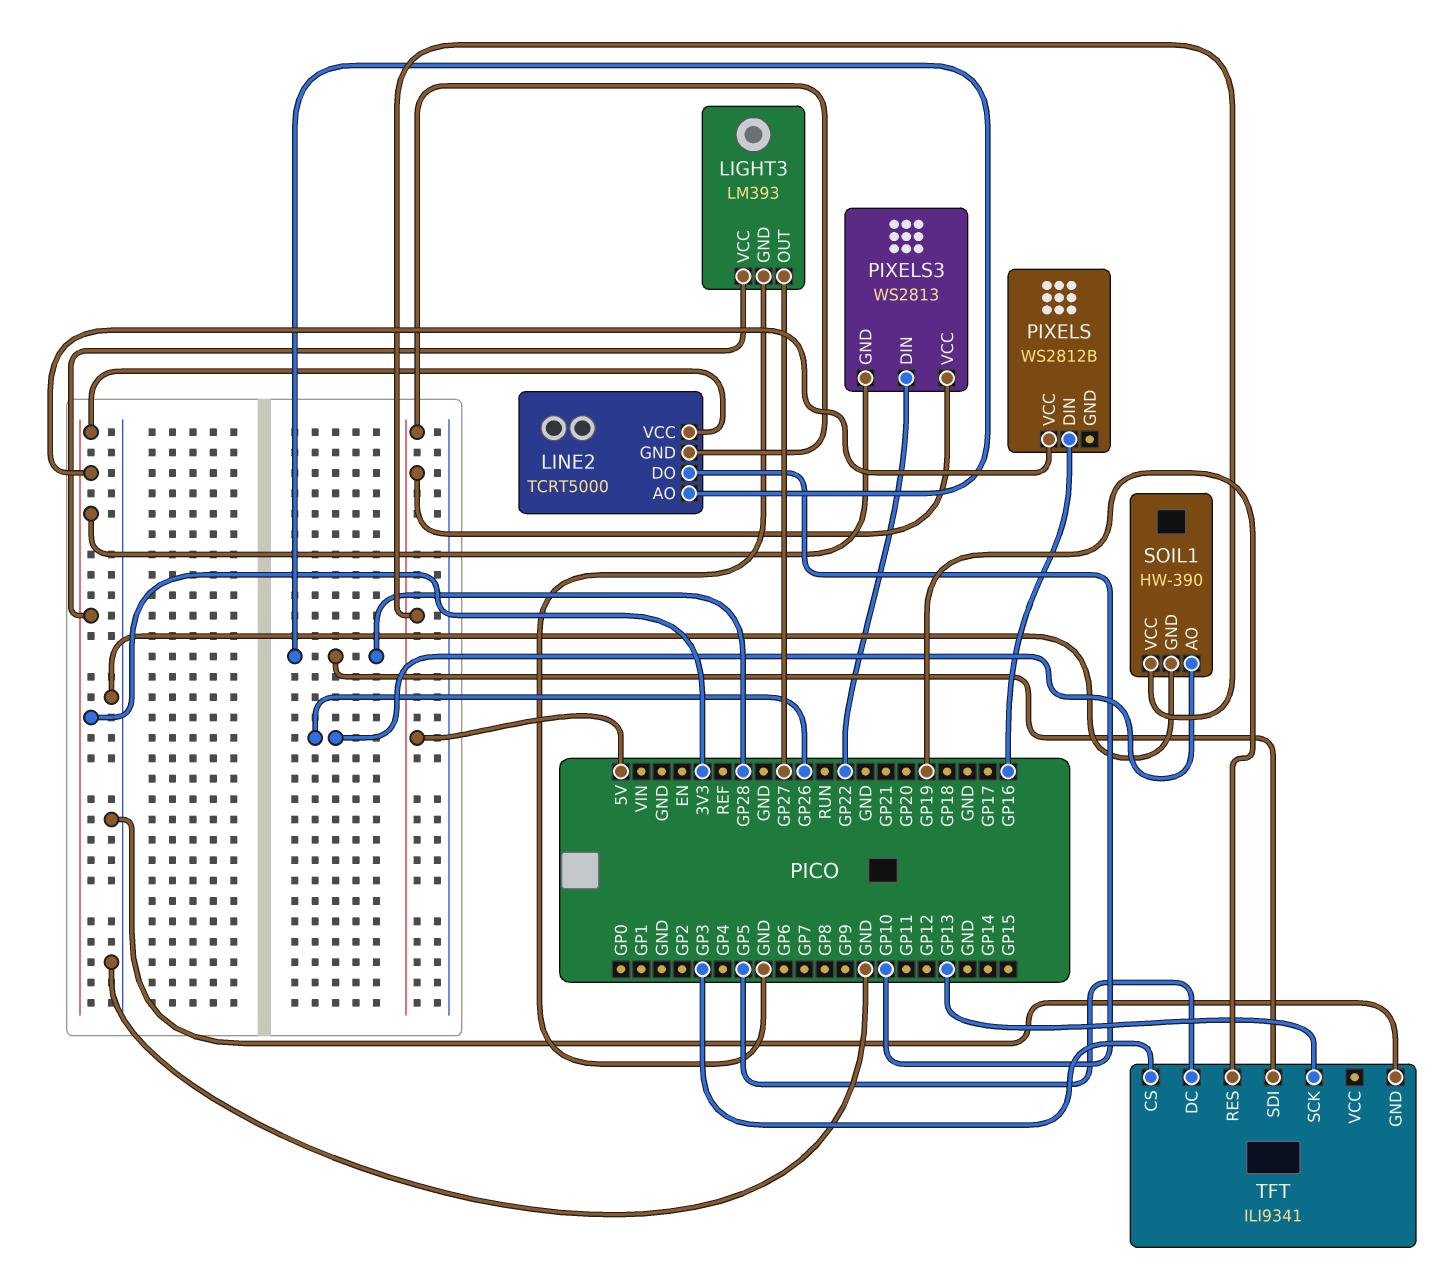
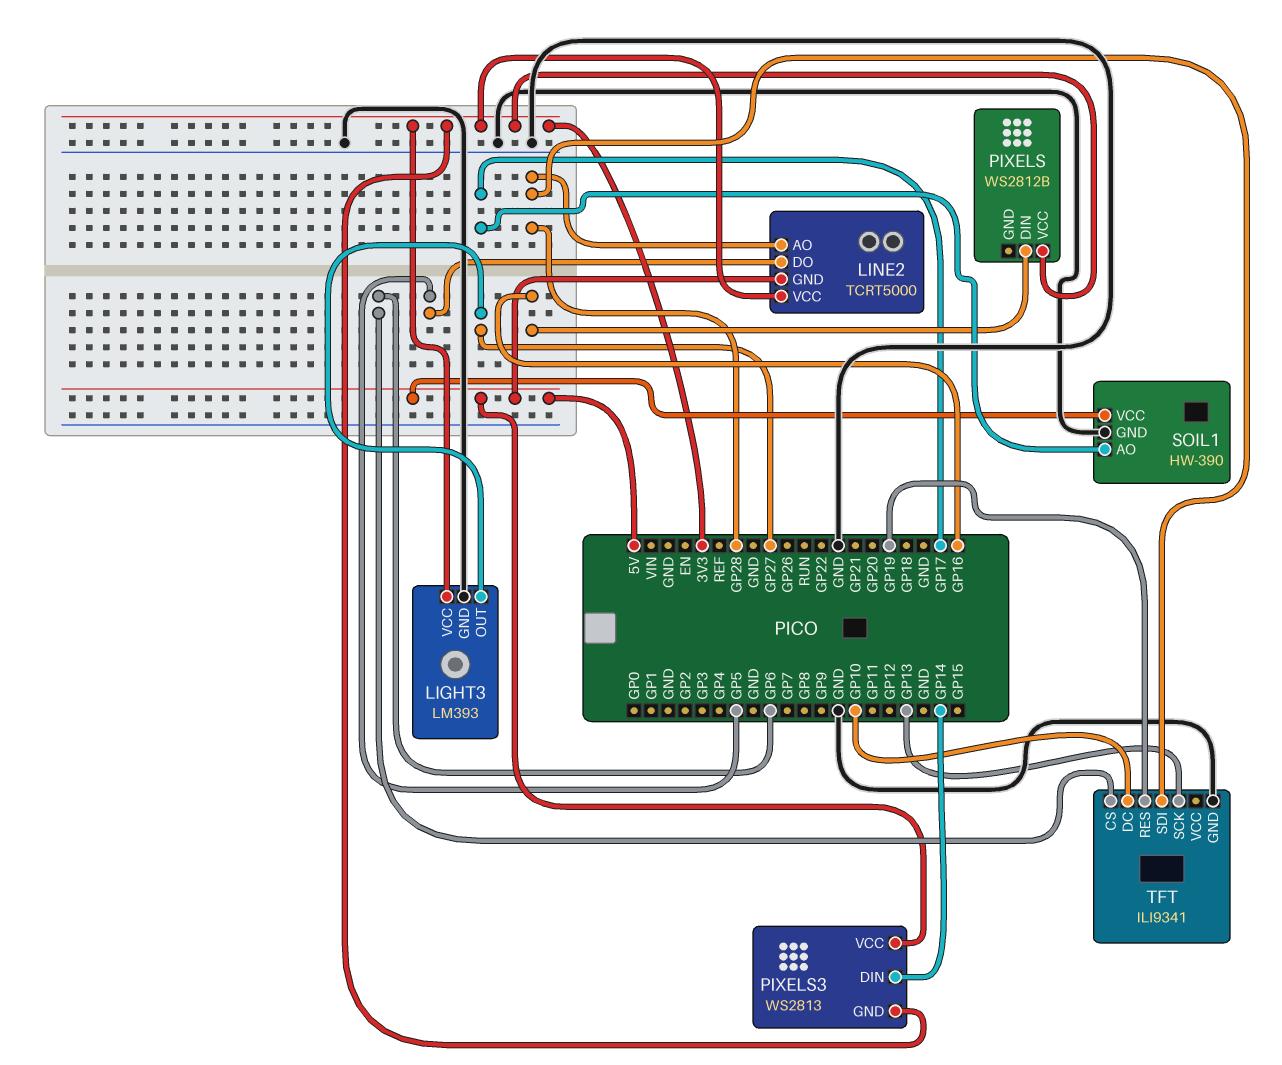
LINE2 pin DO: GP10 -> GP5
PIXELS3 pin DIN: GP22 -> GP14
SOIL1 pin AO: GP26 -> GP17
TFT pin CS: GP3 -> GP6
TFT pin DC: GP5 -> GP10

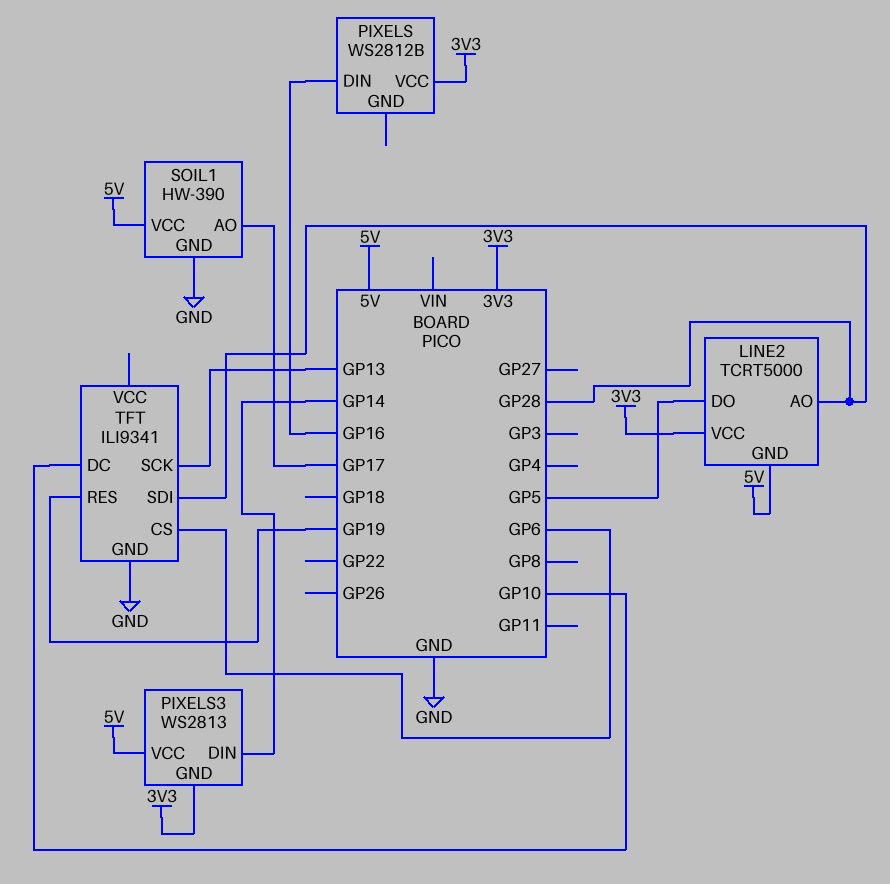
LIGHT3: LM393 -> none
LIGHT3 pin GND: GND -> none
LIGHT3 pin OUT: GP27 -> none
LIGHT3 pin VCC: 3V3 -> none

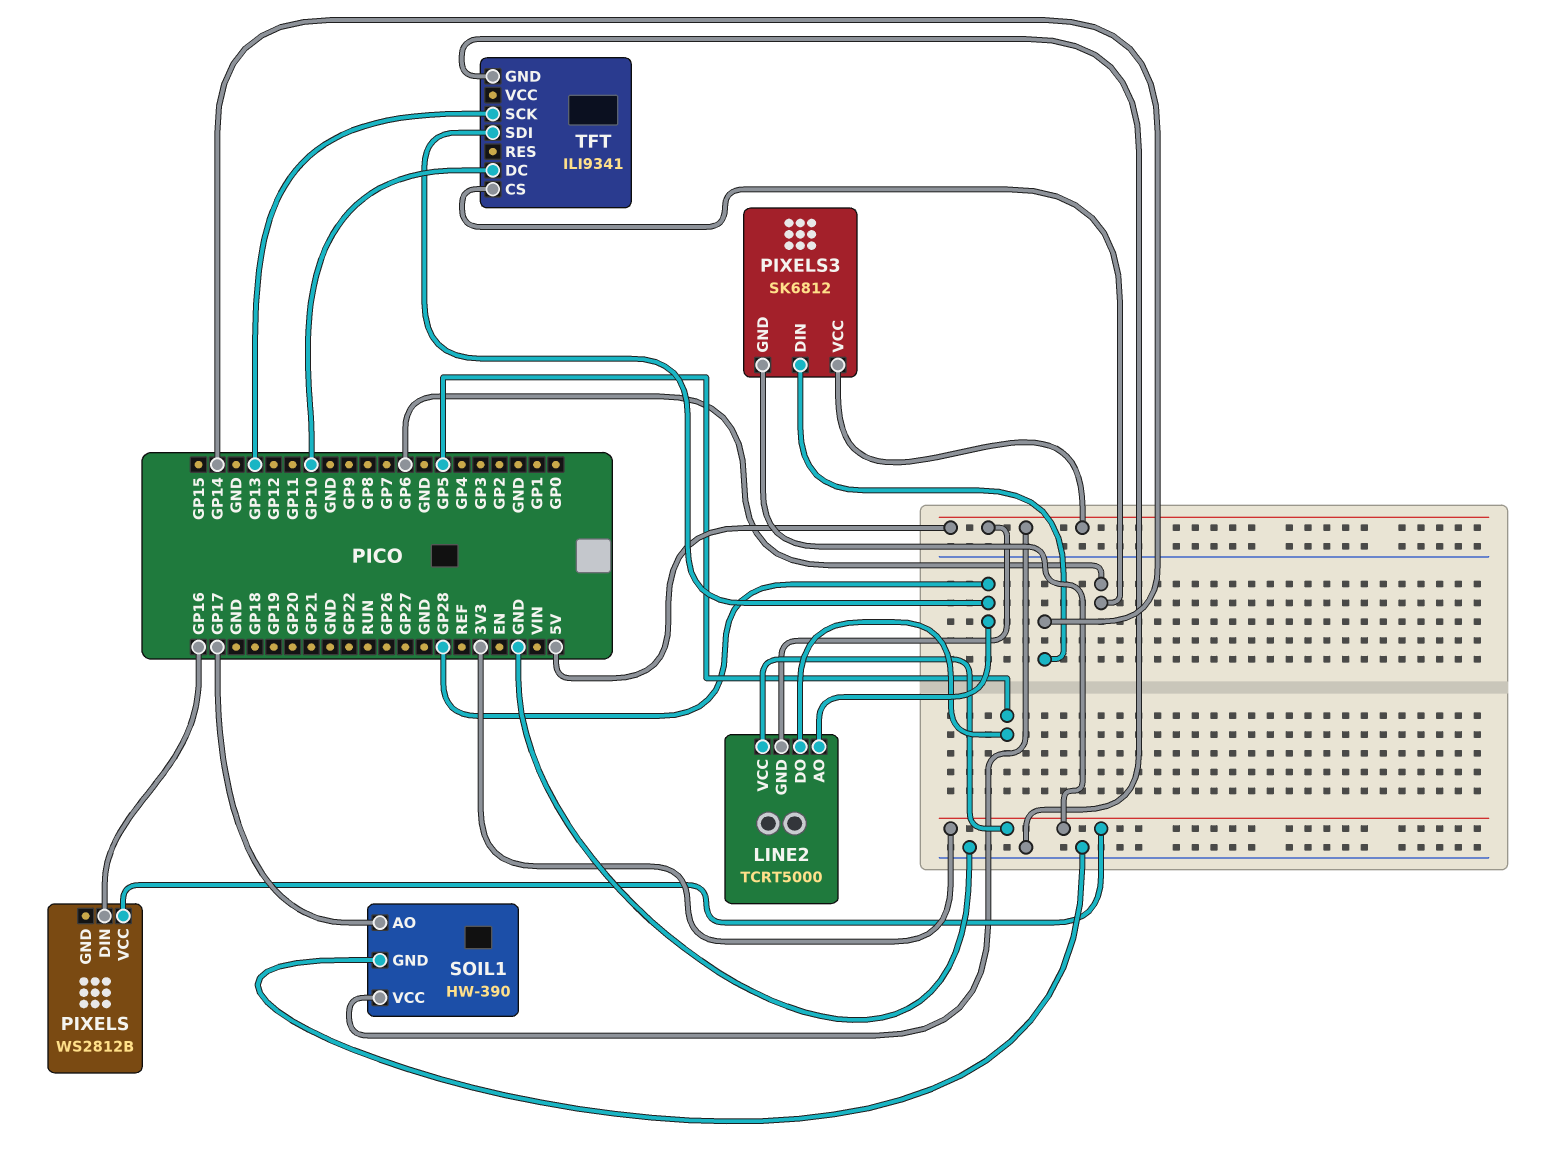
PIXELS3: WS2813 -> SK6812
TFT pin RES: GP19 -> none

